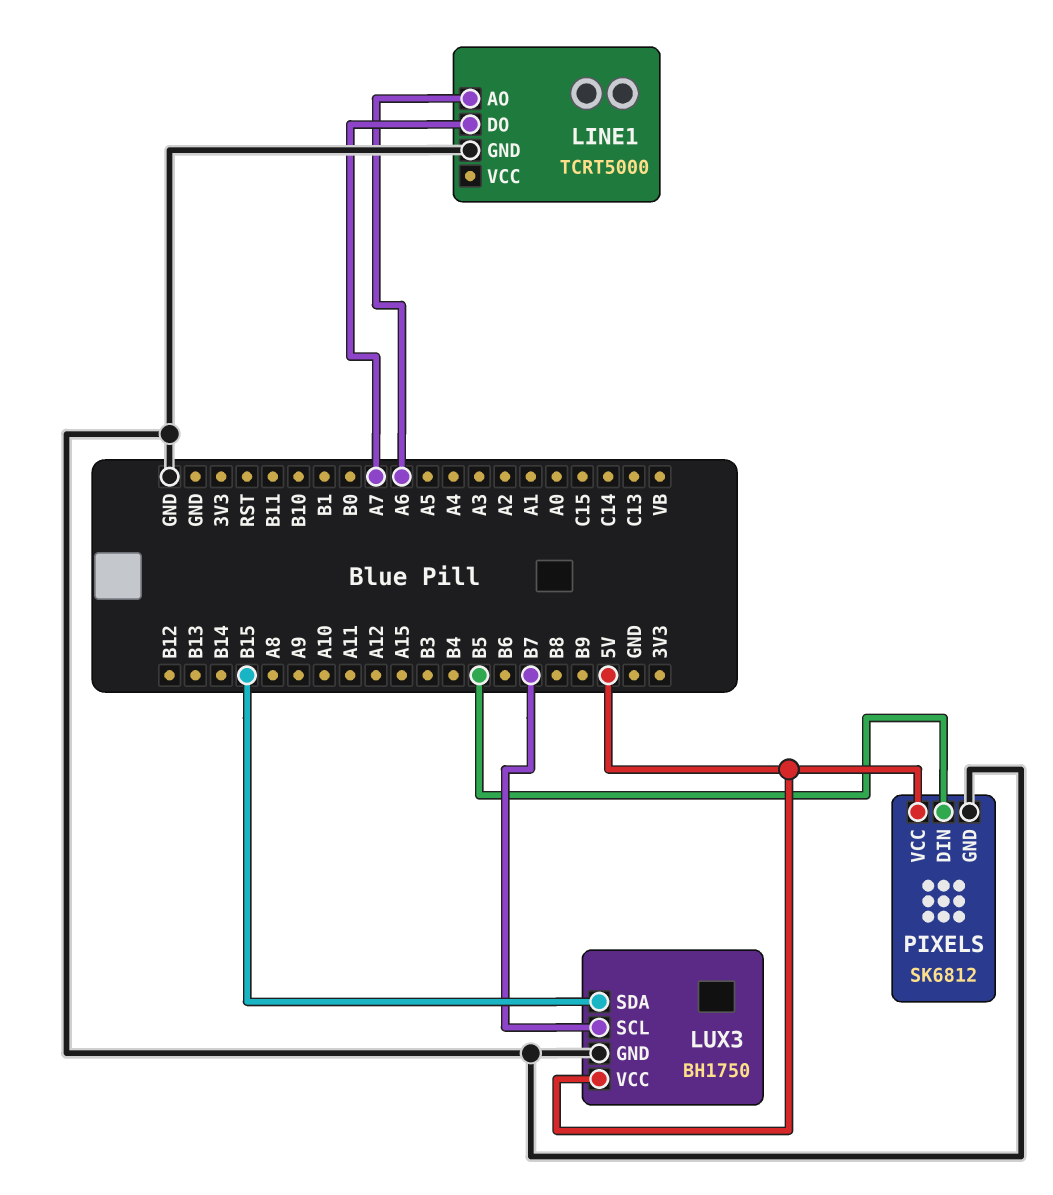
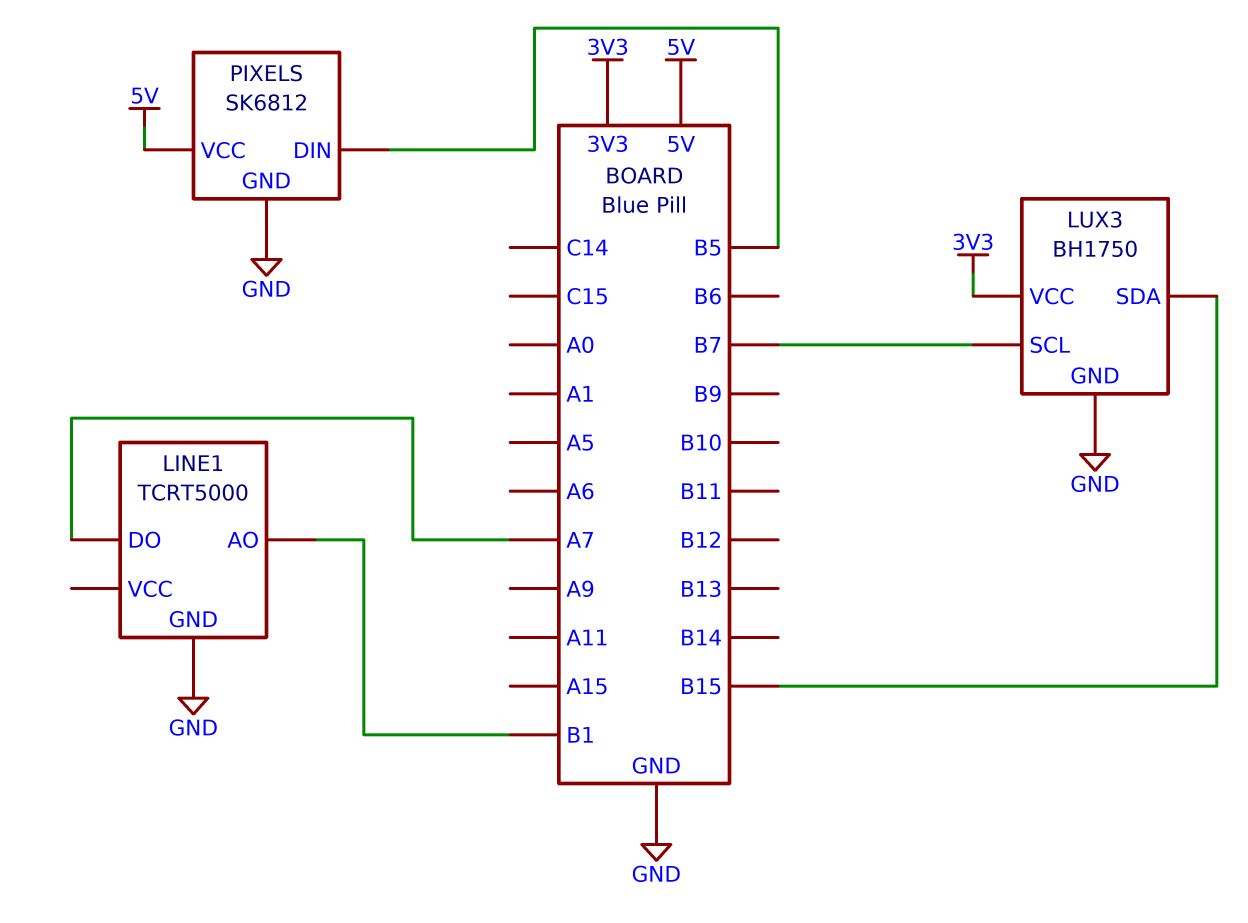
LINE1 pin AO: A6 -> B1
LUX3 pin VCC: 5V -> 3V3

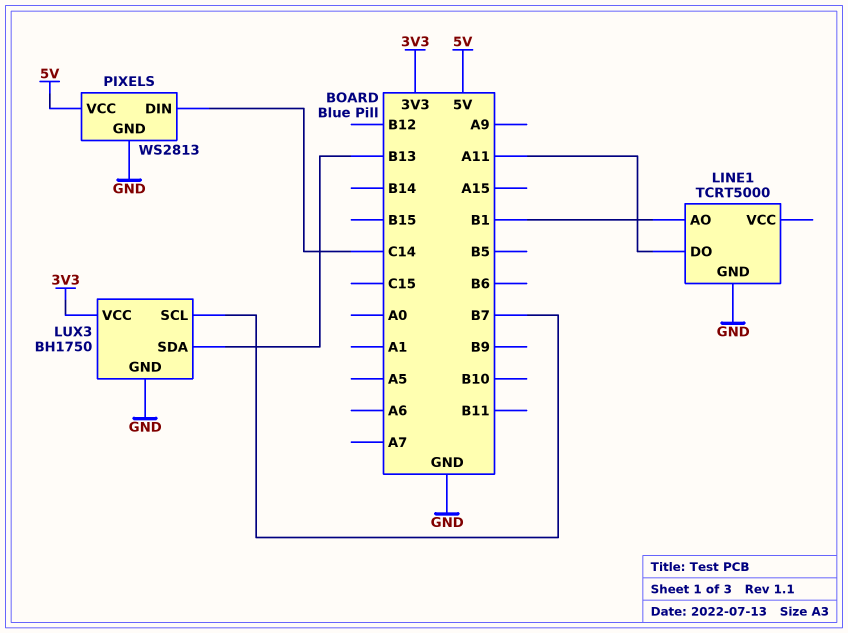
LINE1 pin DO: A7 -> A11
LUX3 pin SDA: B15 -> B13
PIXELS: SK6812 -> WS2813
PIXELS pin DIN: B5 -> C14

